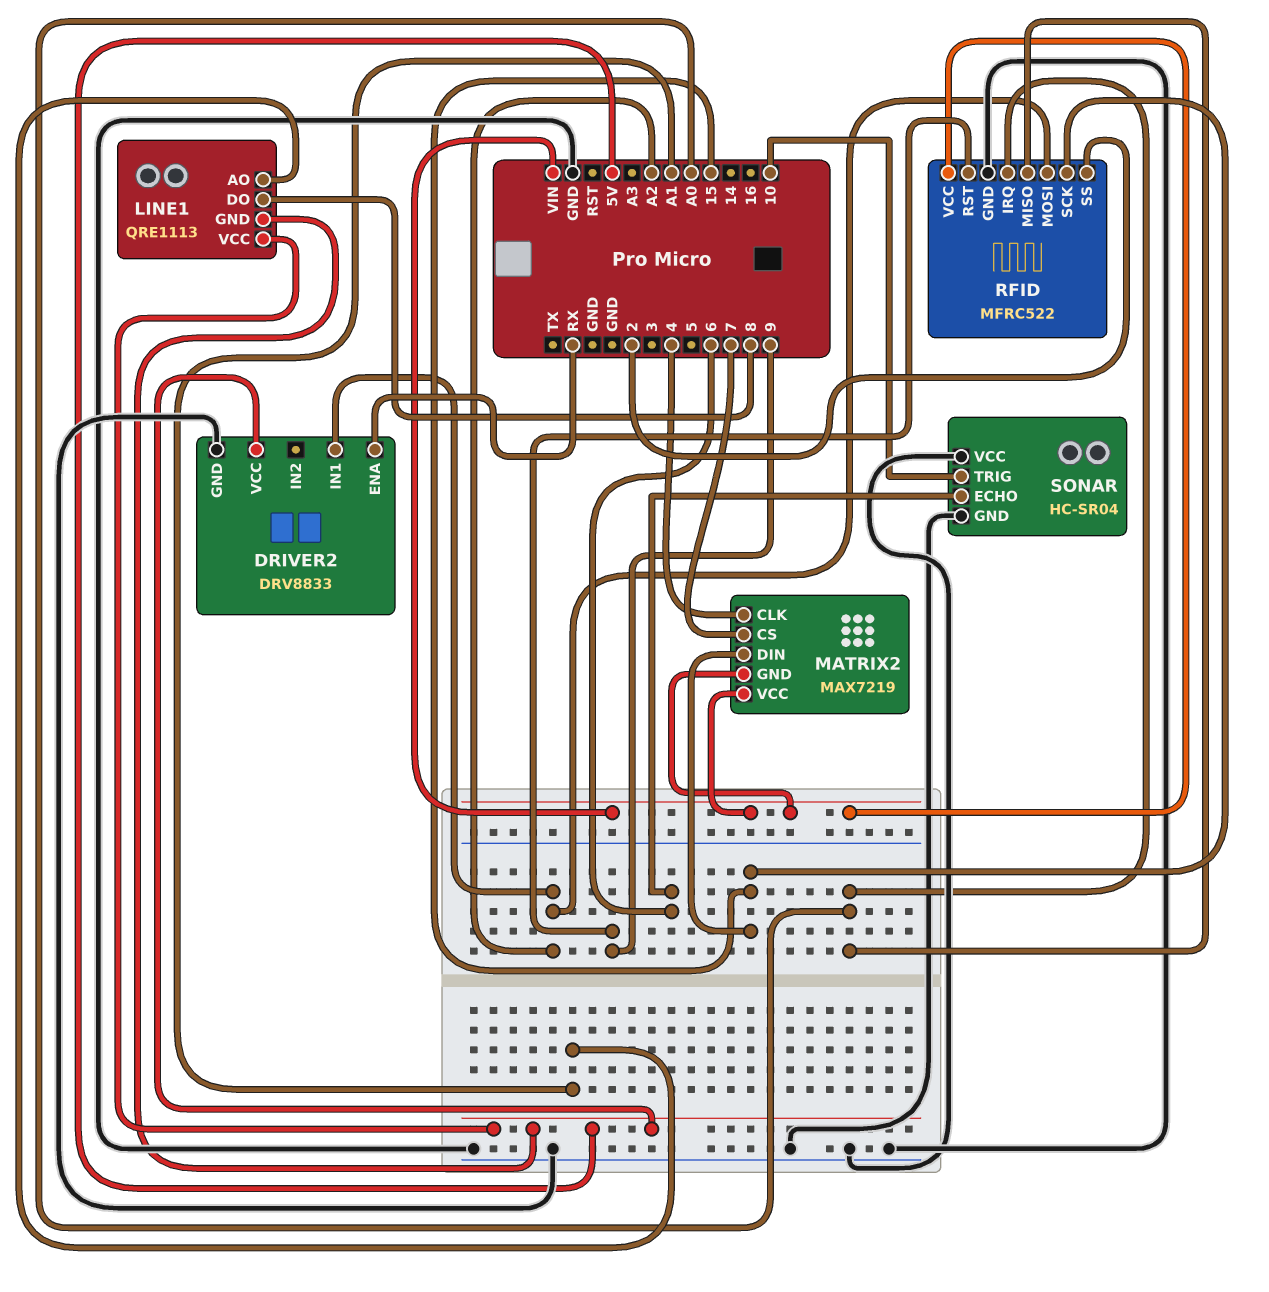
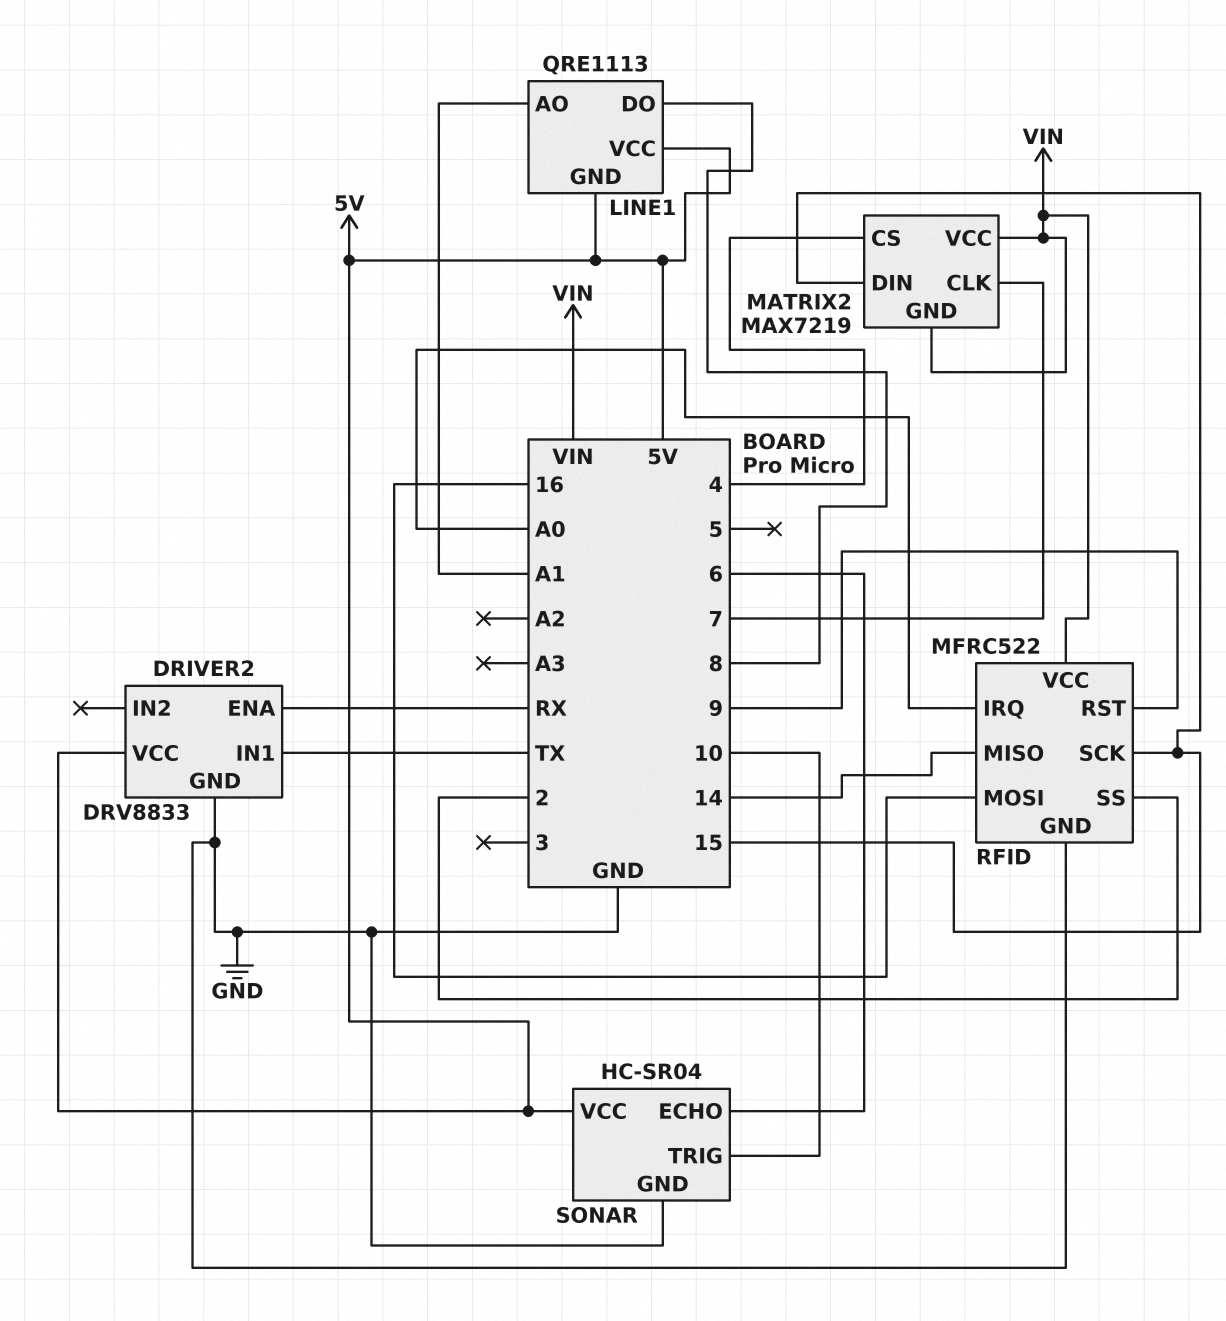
DRIVER2 pin IN1: A2 -> TX
MATRIX2 pin CLK: 4 -> 7
MATRIX2 pin CS: 7 -> 4
RFID pin MISO: A0 -> 14
RFID pin MOSI: A2 -> 16
SONAR pin VCC: GND -> 5V

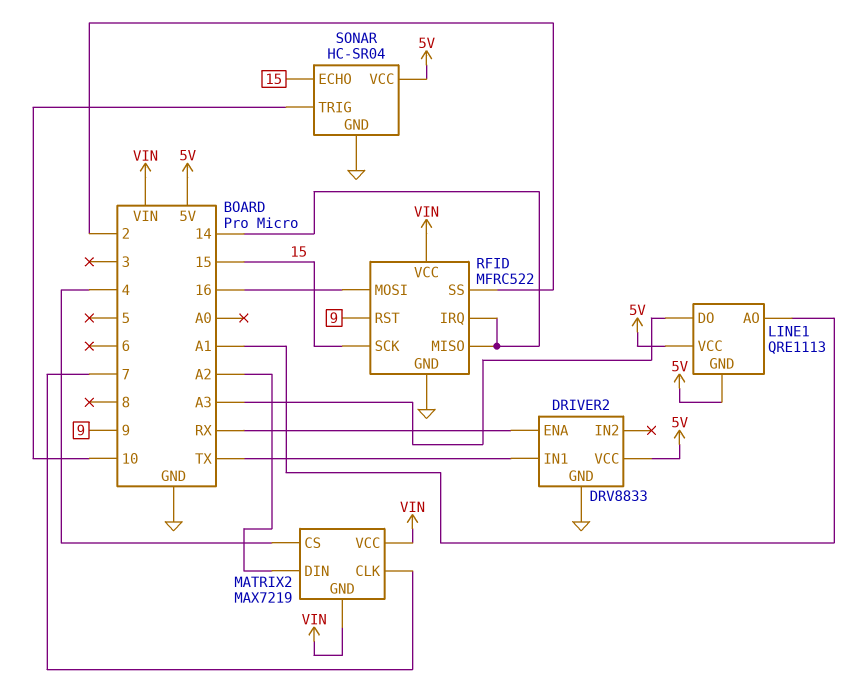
LINE1 pin DO: 8 -> A3
MATRIX2 pin DIN: 15 -> A2
RFID pin IRQ: A0 -> 14
SONAR pin ECHO: 6 -> 15

